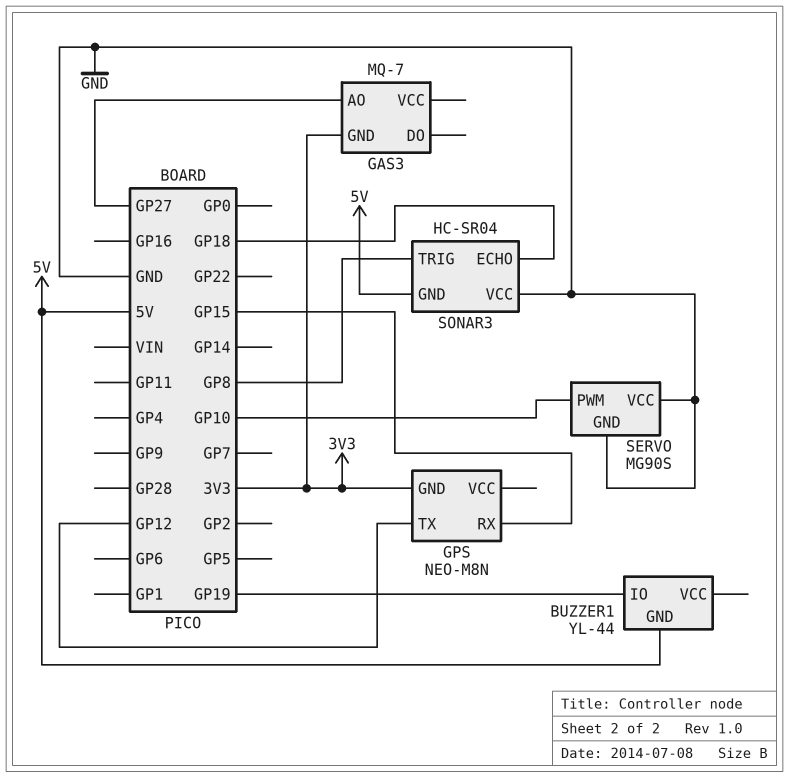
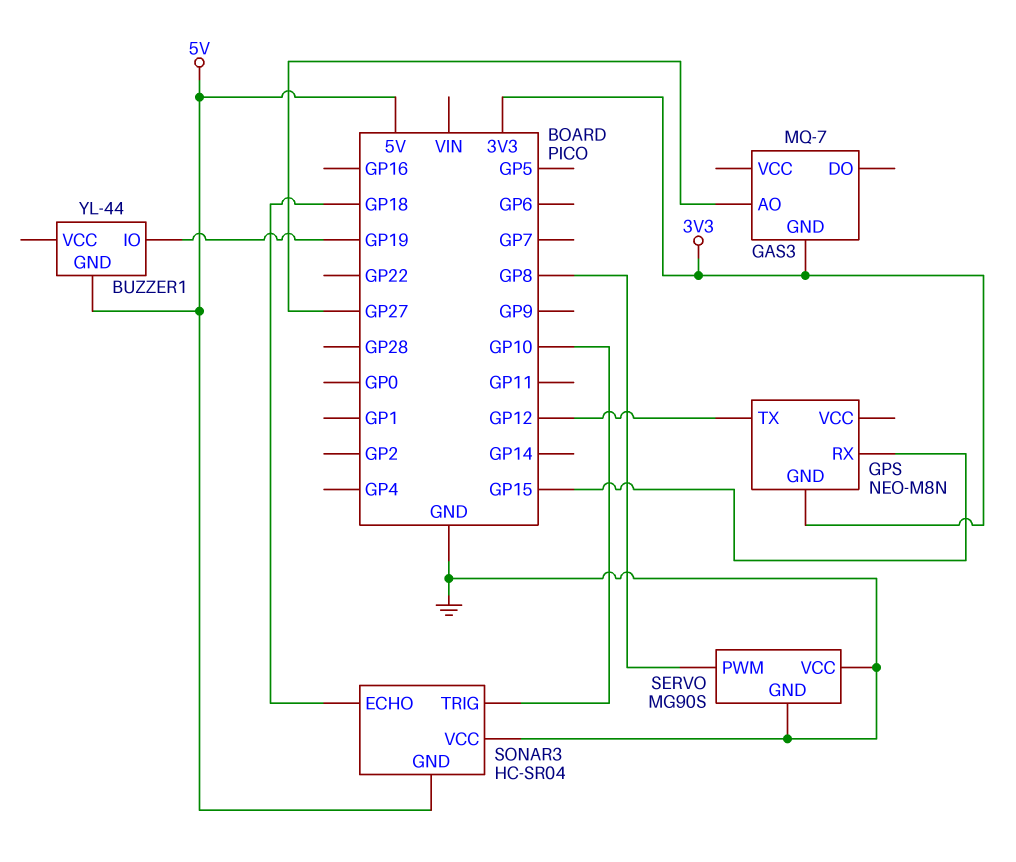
SERVO pin PWM: GP10 -> GP8
SONAR3 pin TRIG: GP8 -> GP10

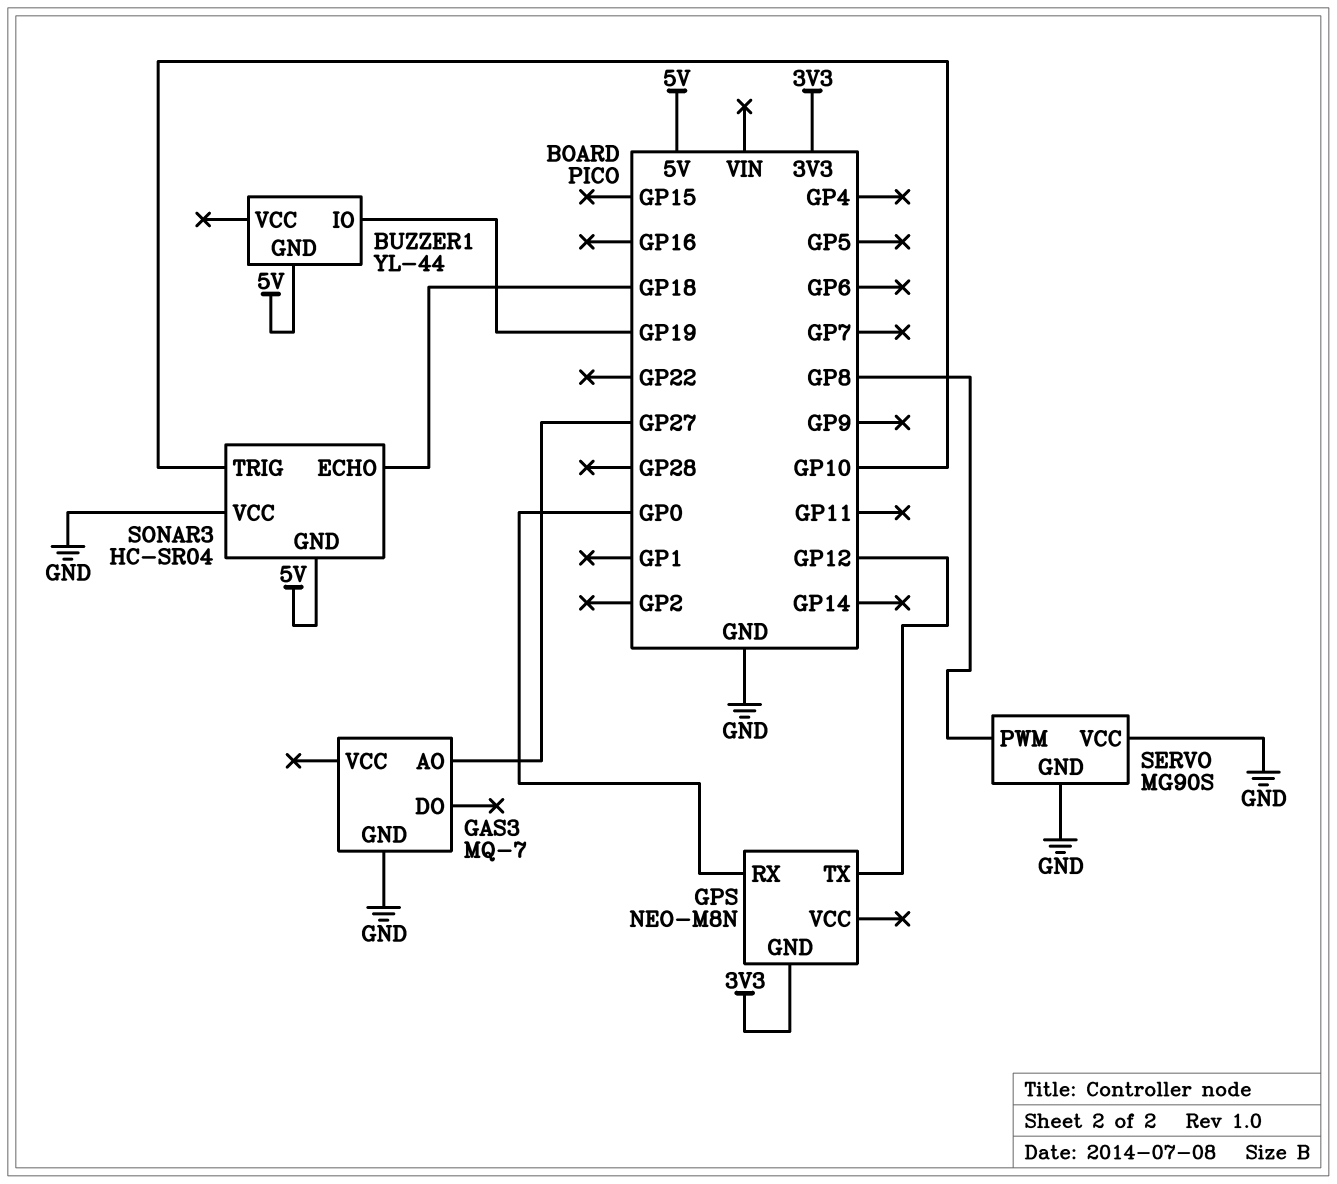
GAS3 pin GND: 3V3 -> GND
GPS pin RX: GP15 -> GP0

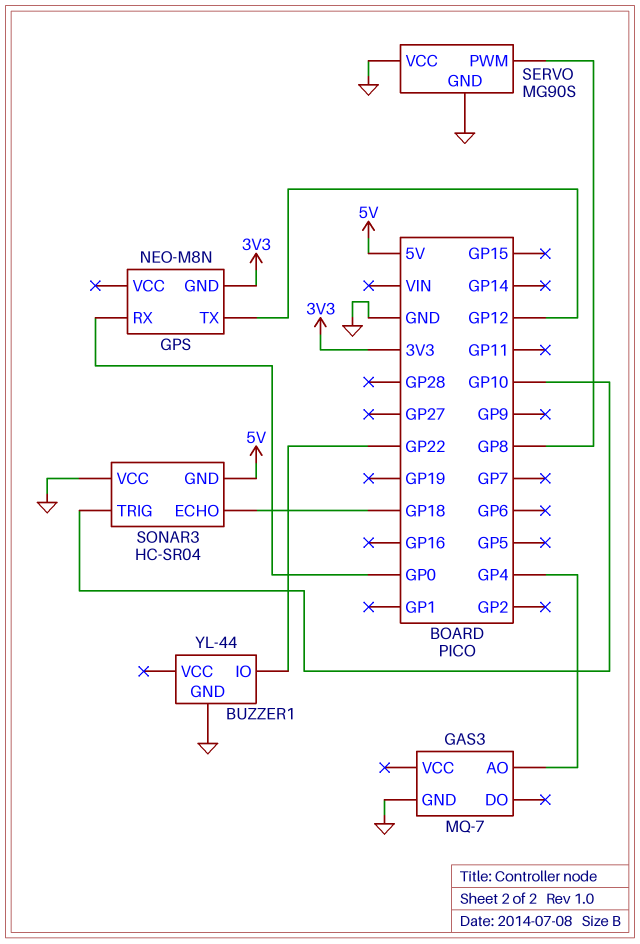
BUZZER1 pin GND: 5V -> GND
BUZZER1 pin IO: GP19 -> GP22
GAS3 pin AO: GP27 -> GP4

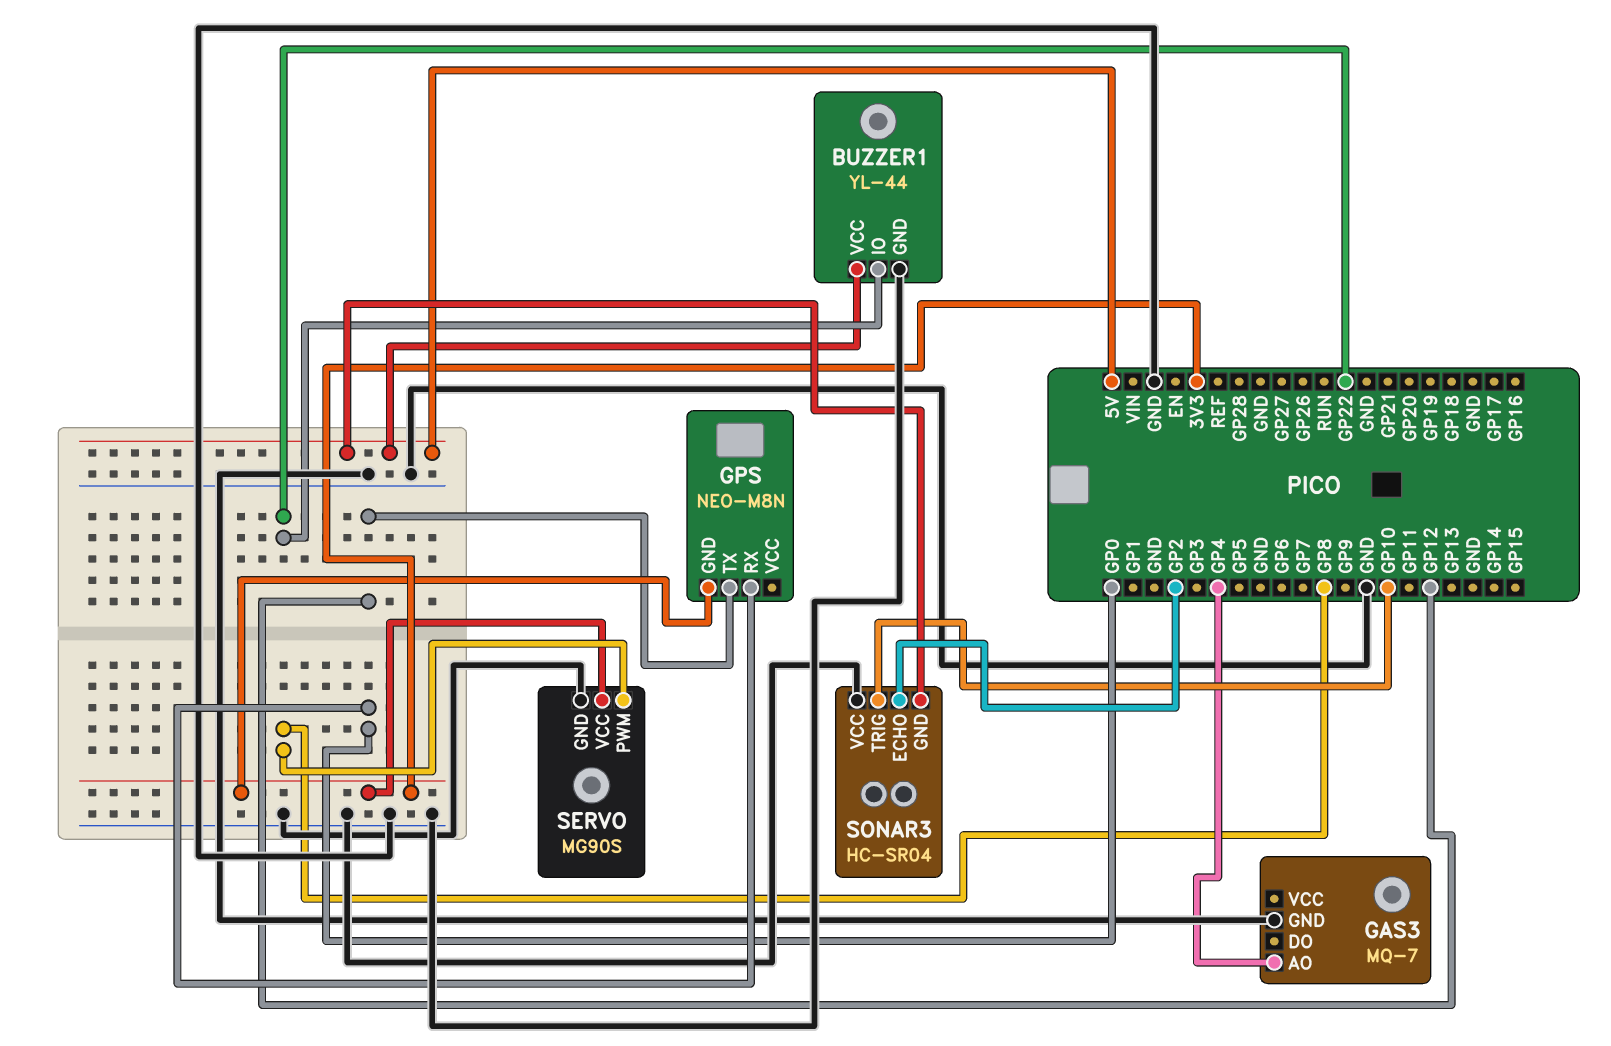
BUZZER1 pin VCC: none -> 5V
SERVO pin VCC: GND -> 3V3
SONAR3 pin ECHO: GP18 -> GP2

